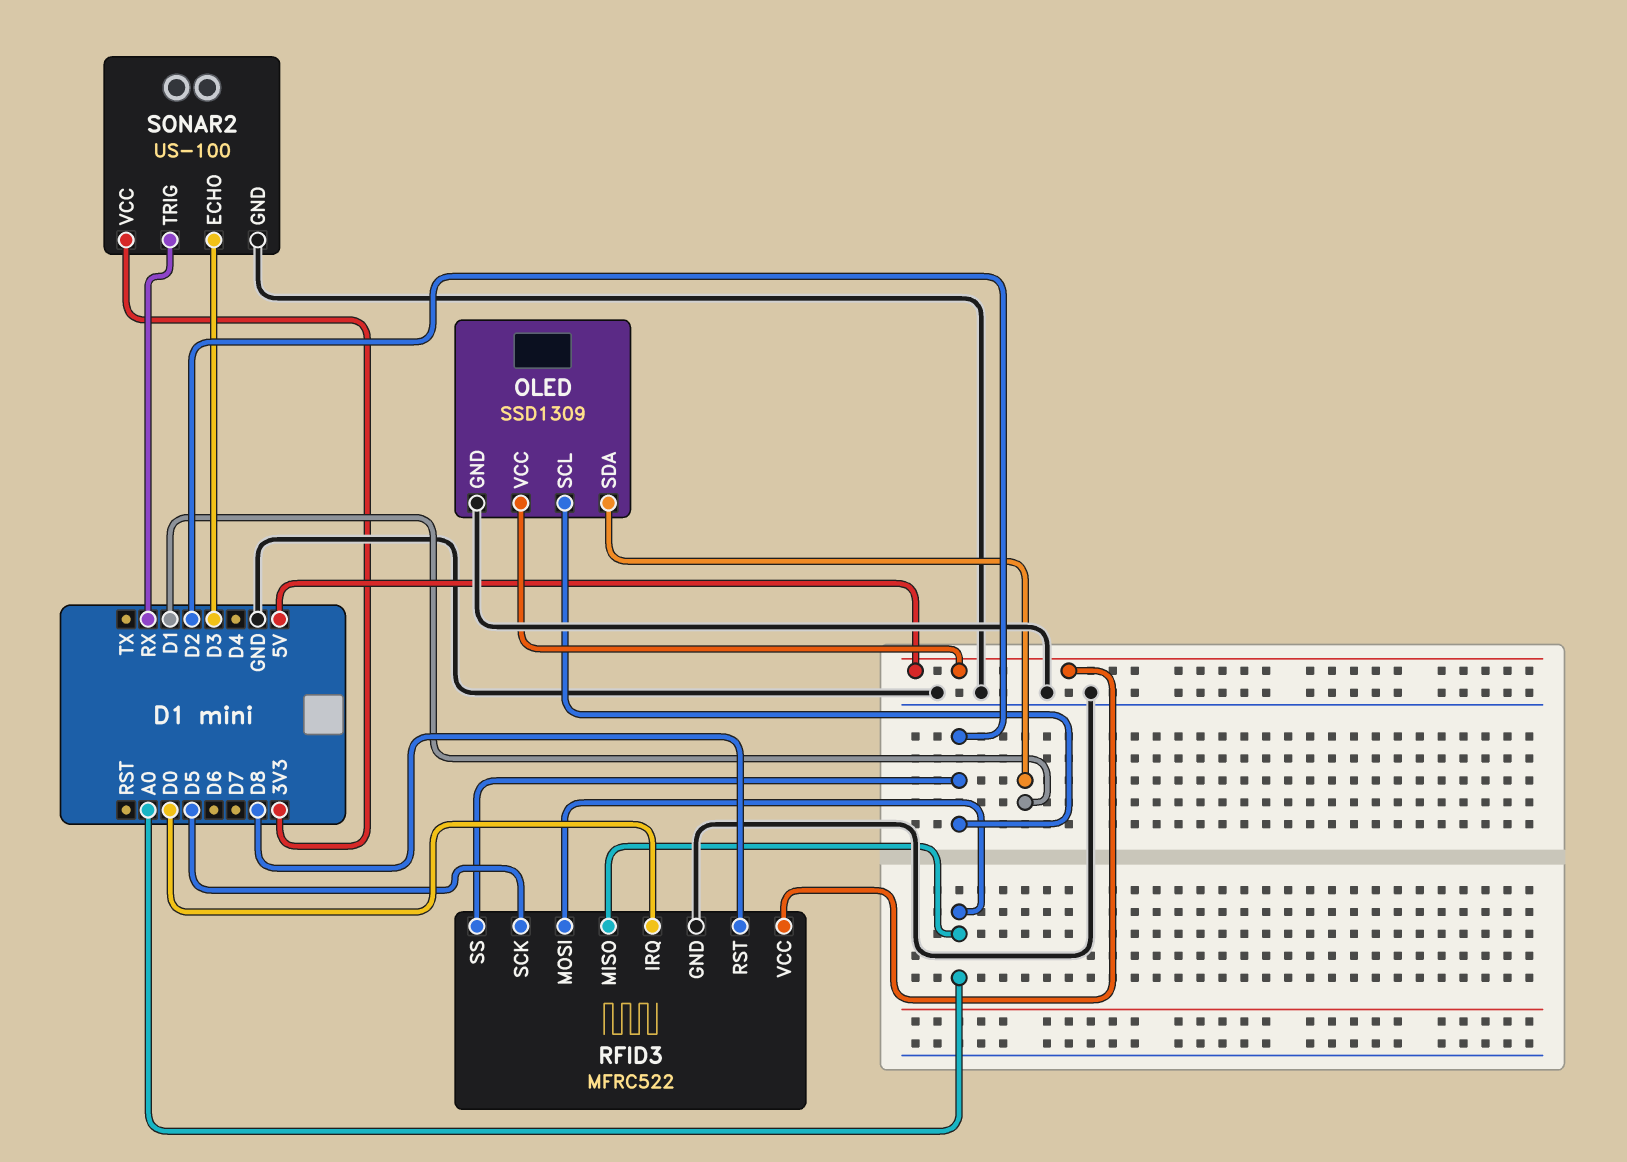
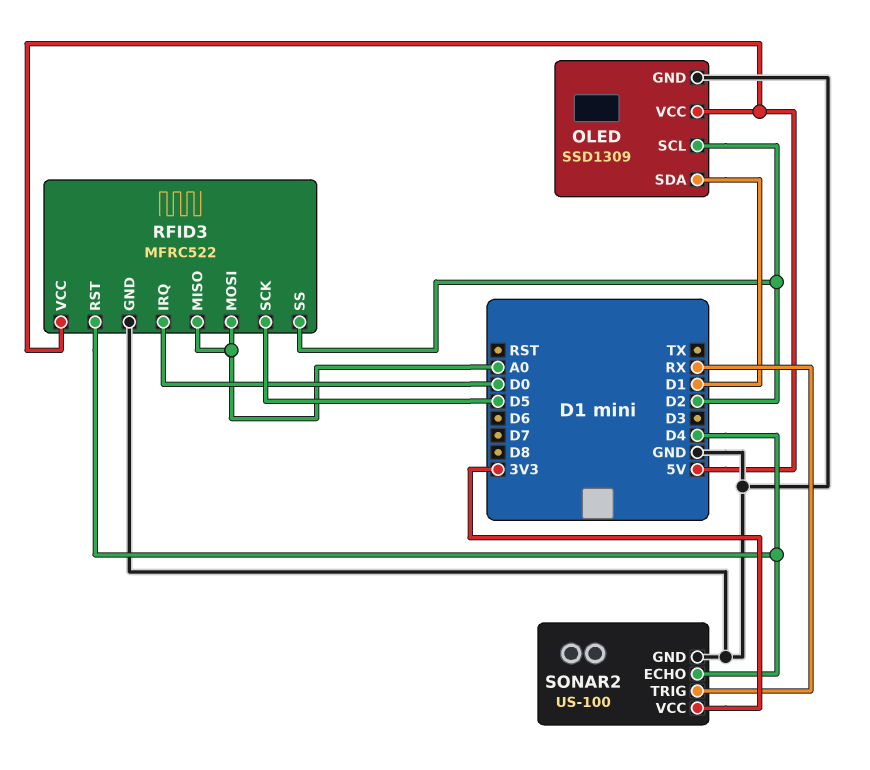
RFID3 pin RST: D8 -> D4
SONAR2 pin ECHO: D3 -> D4

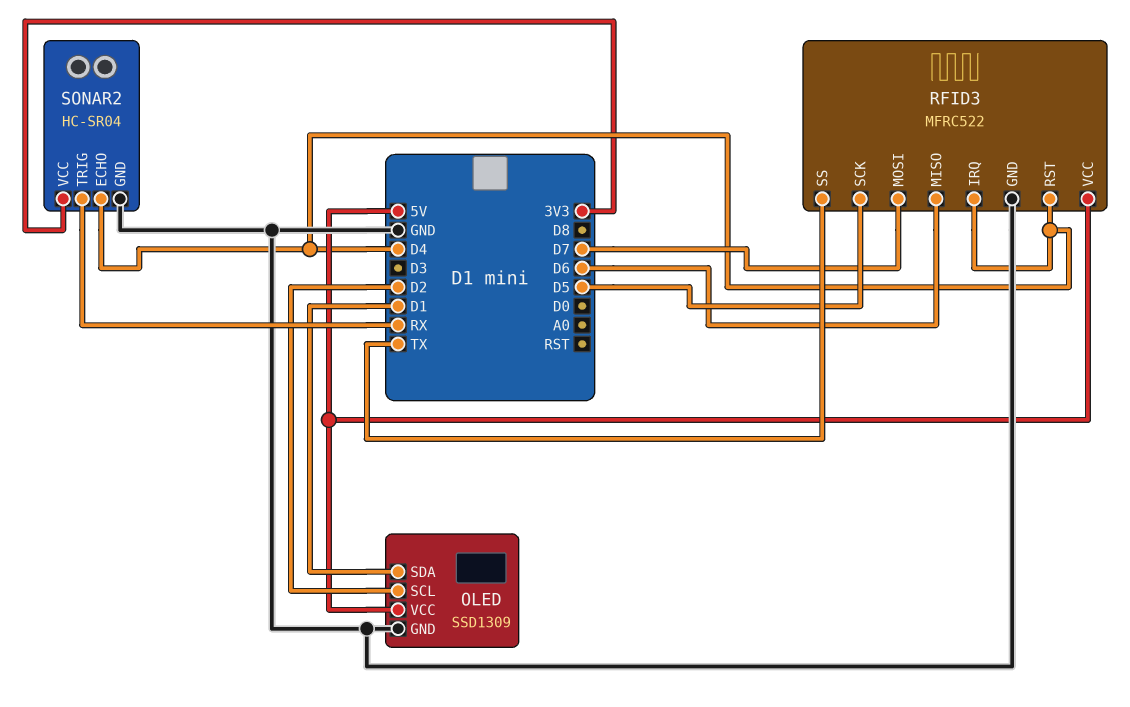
RFID3 pin IRQ: D0 -> D4
RFID3 pin MISO: A0 -> D6
RFID3 pin MOSI: A0 -> D7
RFID3 pin SS: D2 -> TX
SONAR2: US-100 -> HC-SR04

